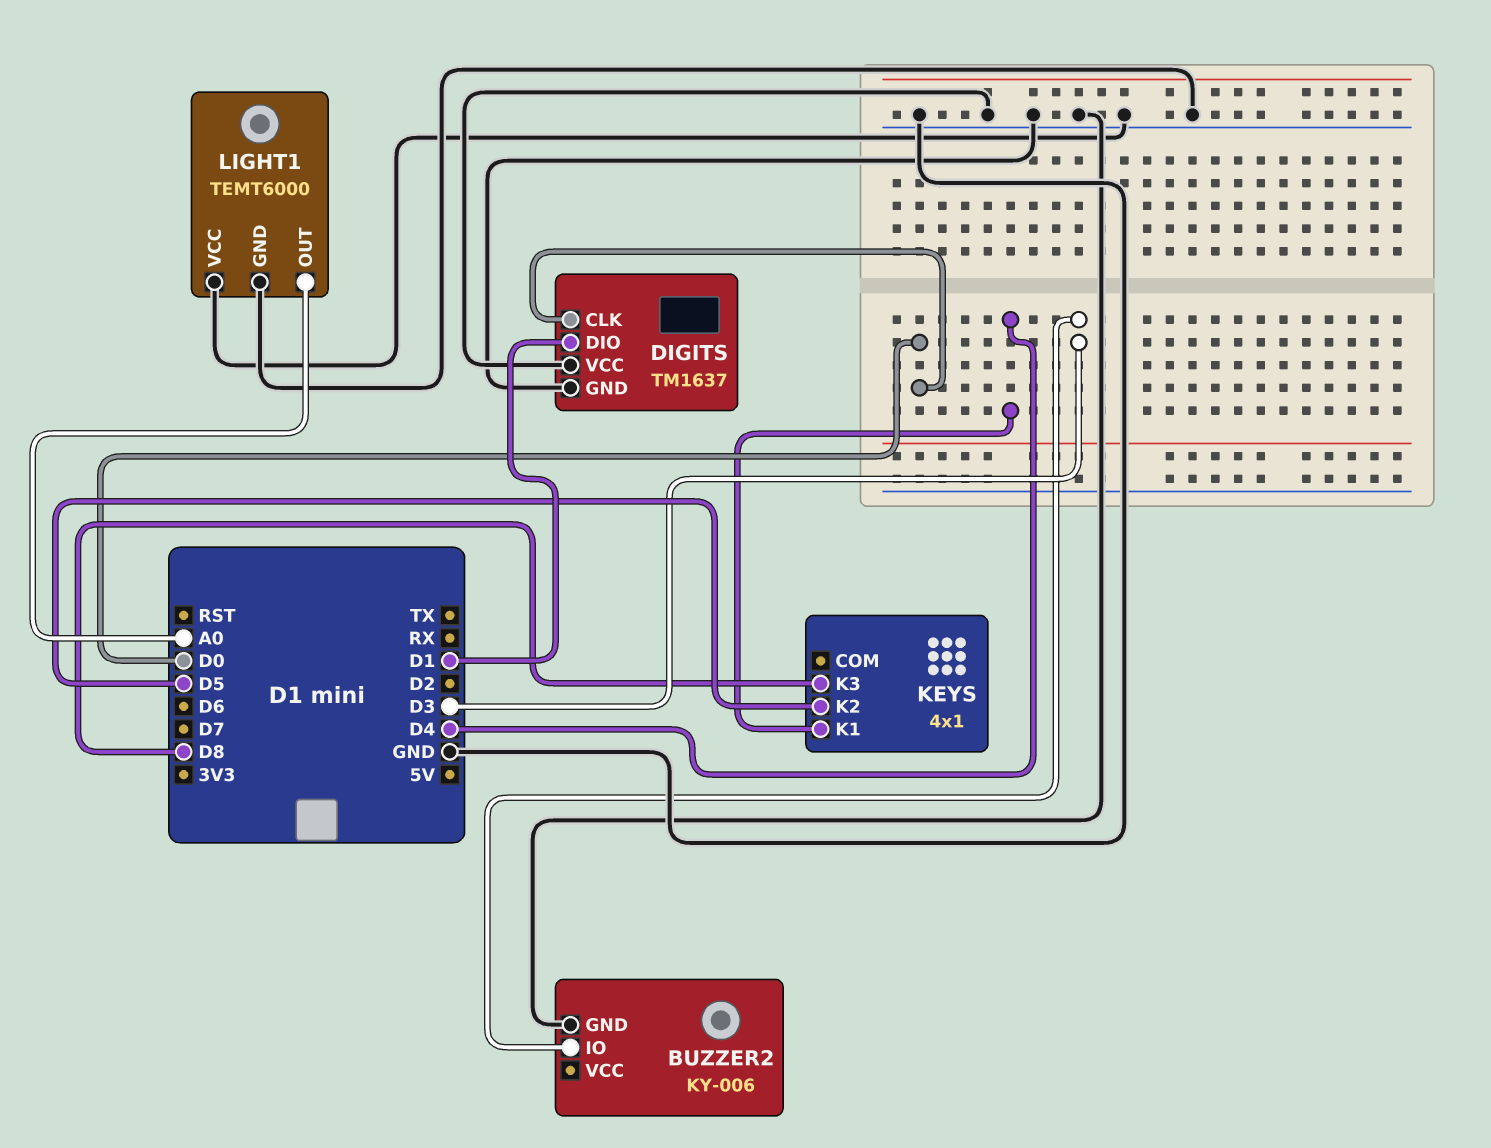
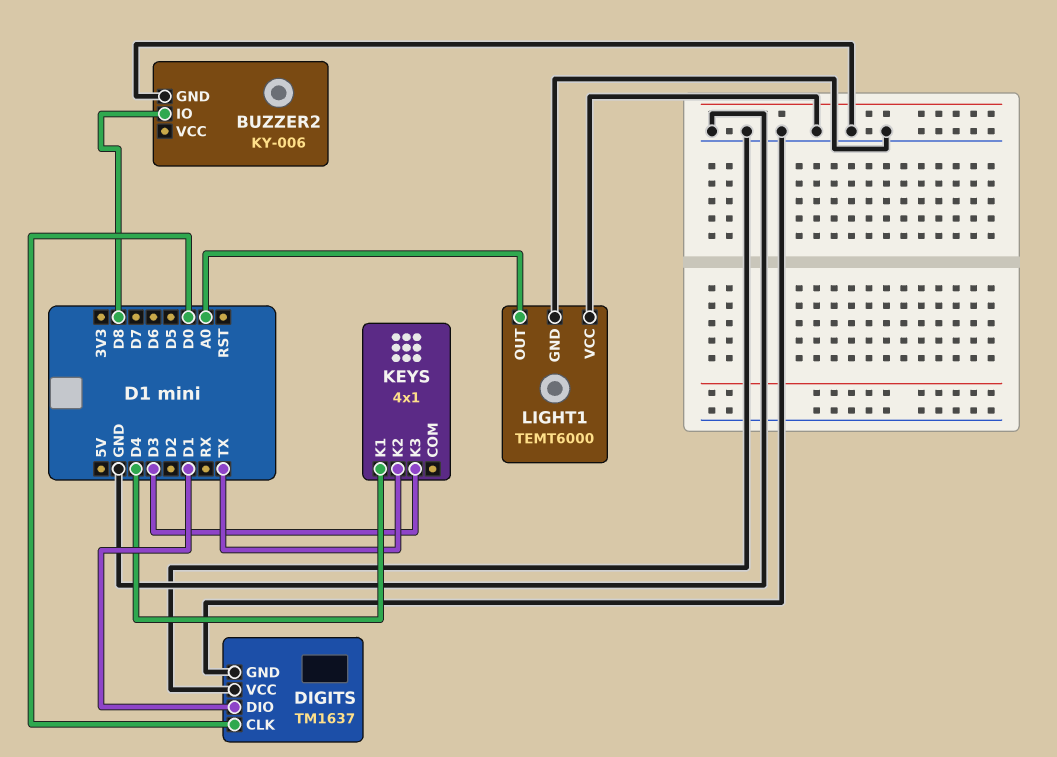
BUZZER2 pin IO: D3 -> D8
KEYS pin K2: D5 -> TX
KEYS pin K3: D8 -> D3

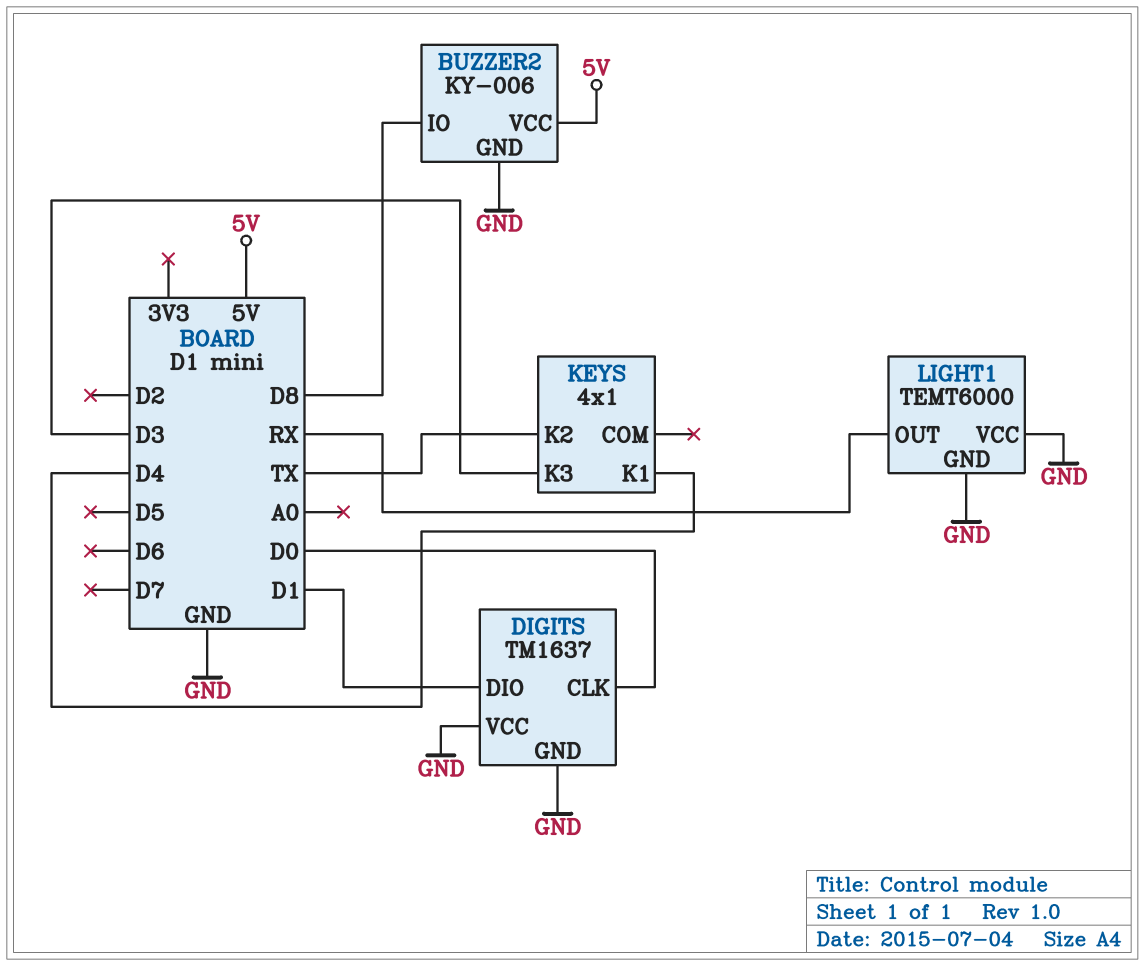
BUZZER2 pin VCC: none -> 5V
LIGHT1 pin OUT: A0 -> RX

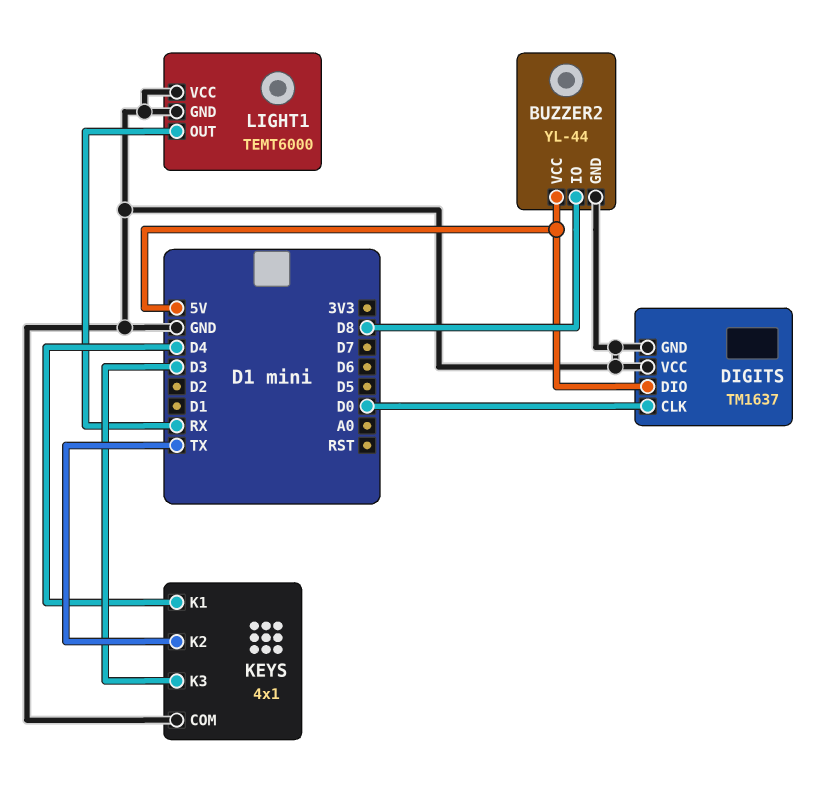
BUZZER2: KY-006 -> YL-44
DIGITS pin DIO: D1 -> 5V
KEYS pin COM: none -> GND

